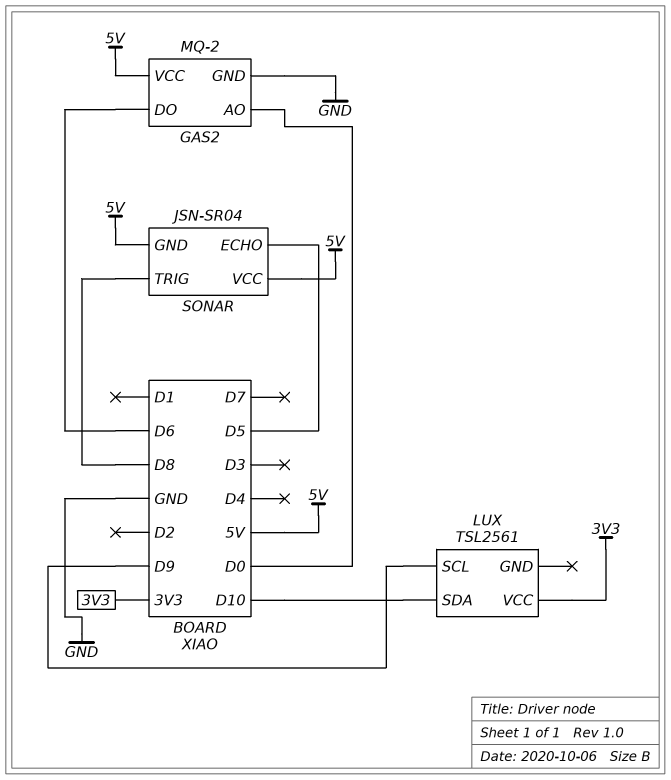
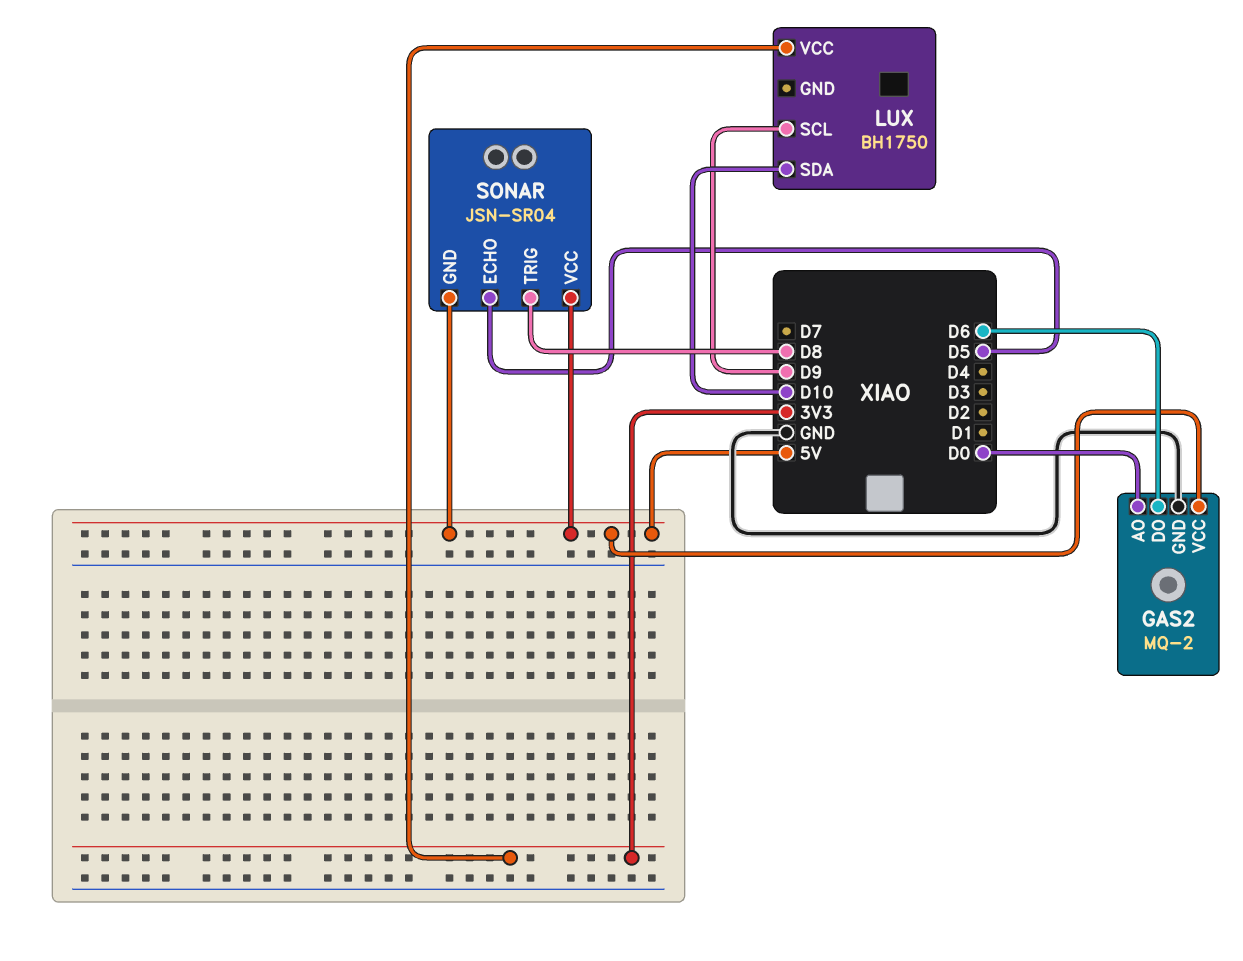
LUX: TSL2561 -> BH1750

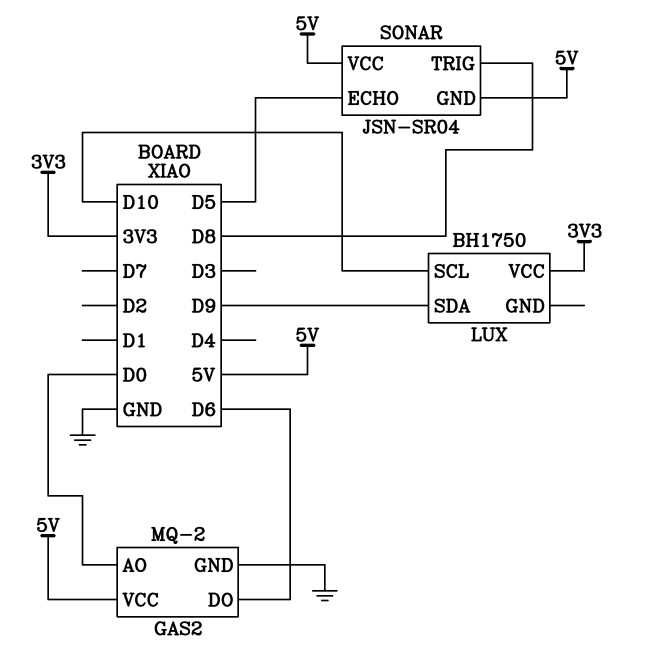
LUX pin SCL: D9 -> D10
LUX pin SDA: D10 -> D9

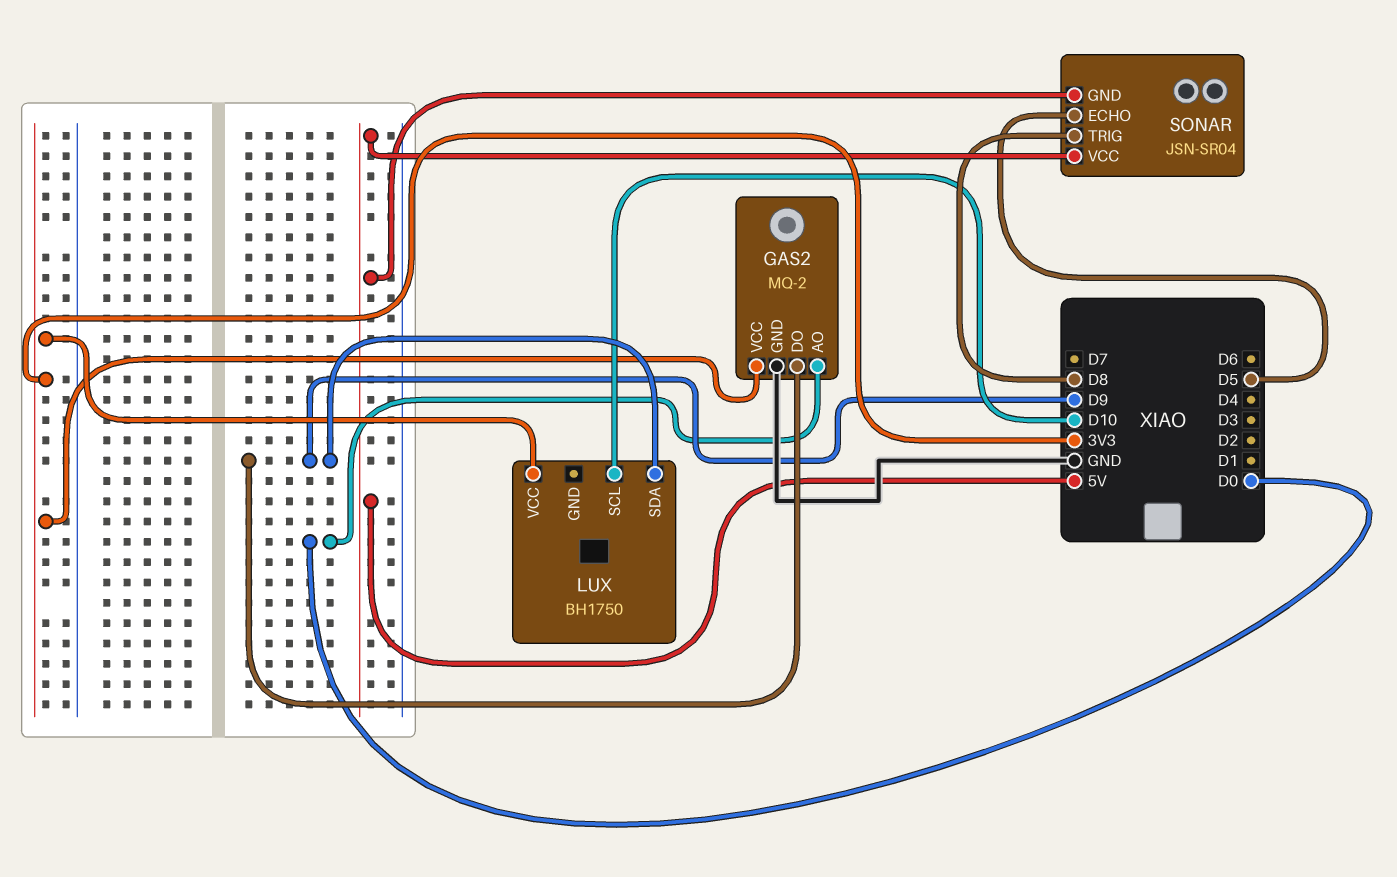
GAS2 pin DO: D6 -> D9
GAS2 pin VCC: 5V -> 3V3

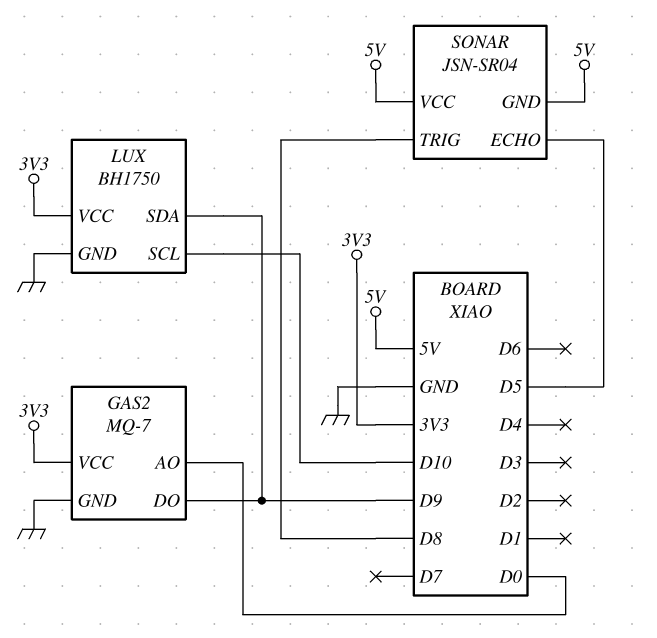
GAS2: MQ-2 -> MQ-7
LUX pin GND: none -> GND

